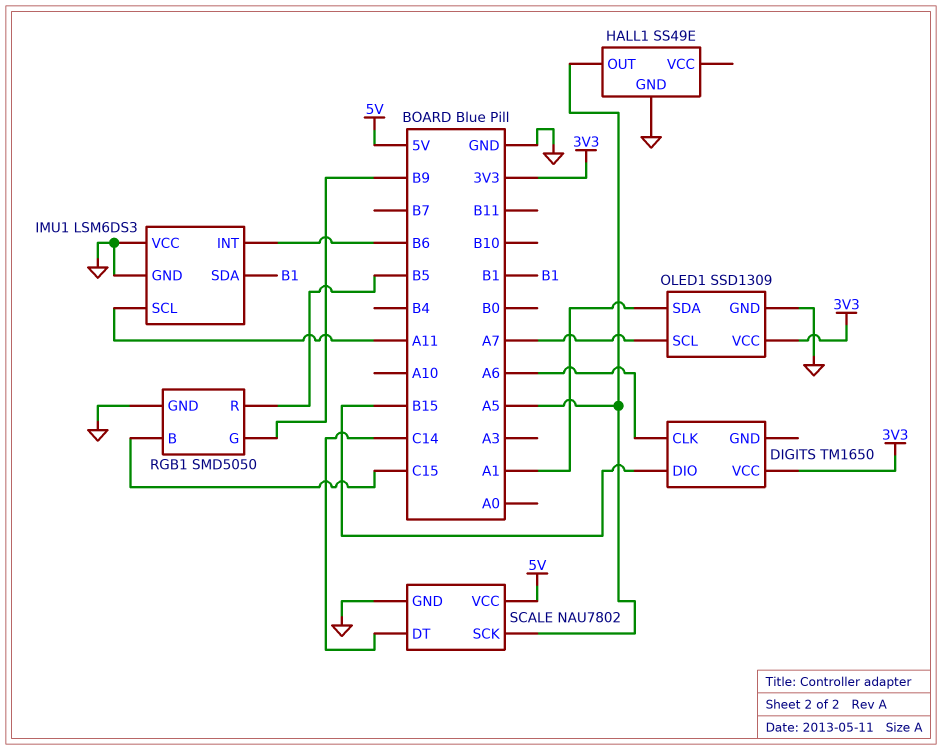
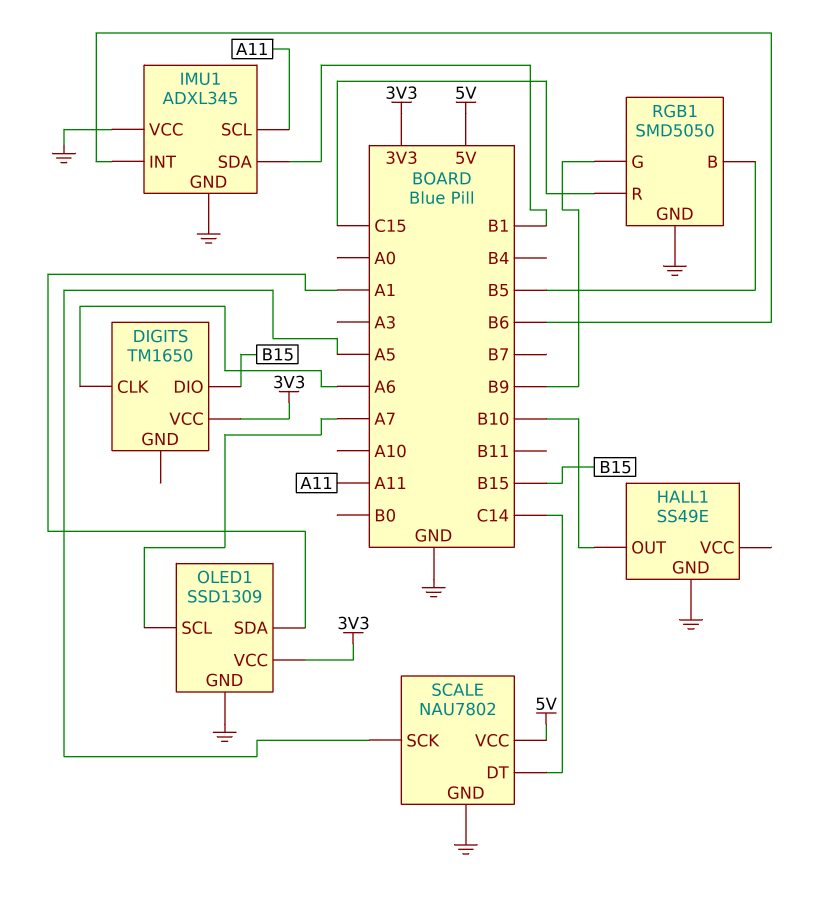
HALL1 pin OUT: A5 -> B10
IMU1: LSM6DS3 -> ADXL345
RGB1 pin B: C15 -> B5
RGB1 pin R: B5 -> C15

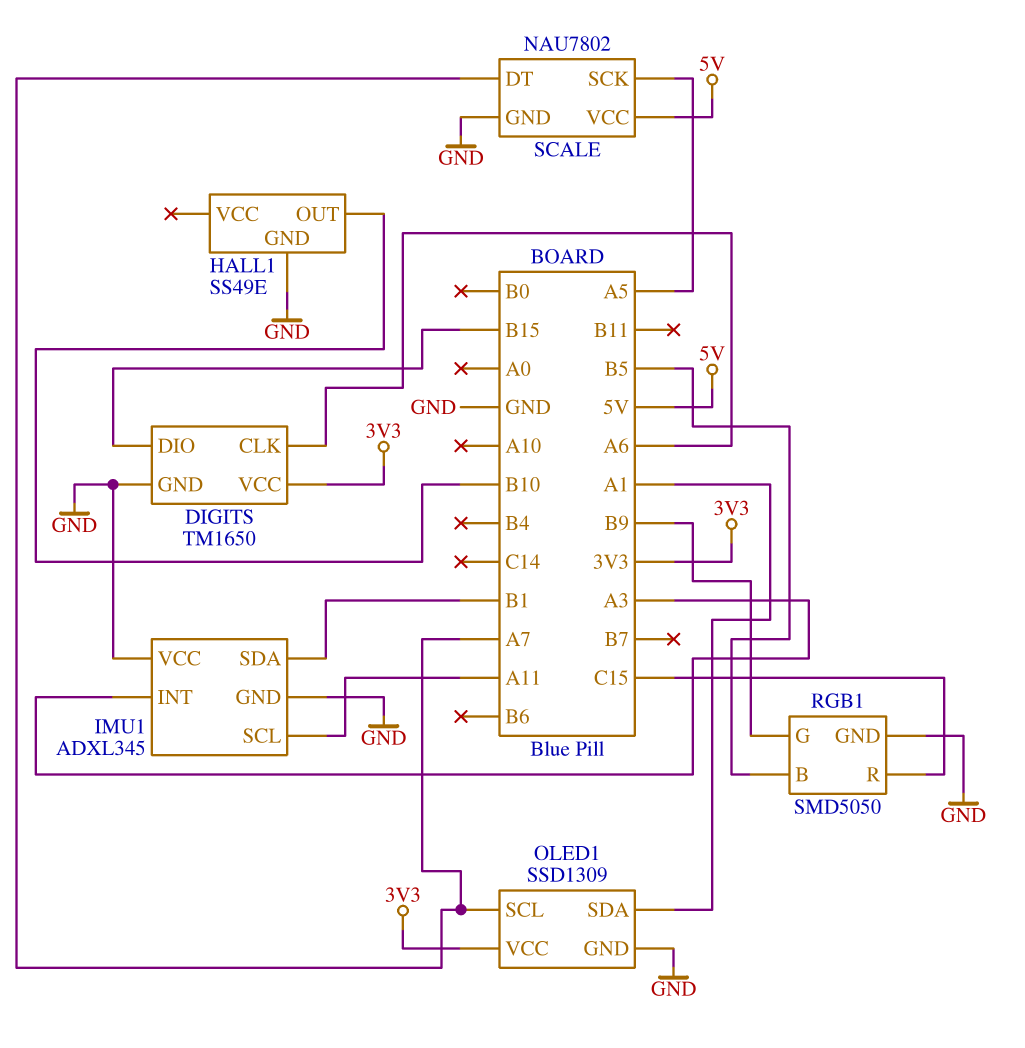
DIGITS pin GND: none -> GND
IMU1 pin INT: B6 -> A3
SCALE pin DT: C14 -> A7

